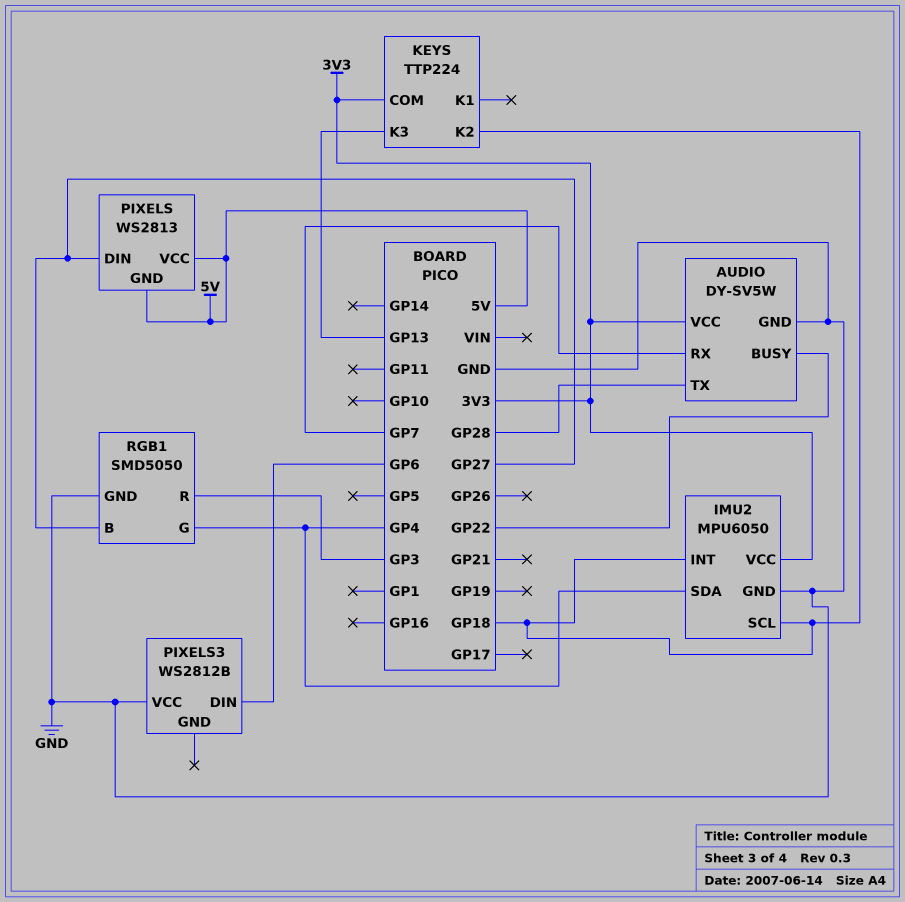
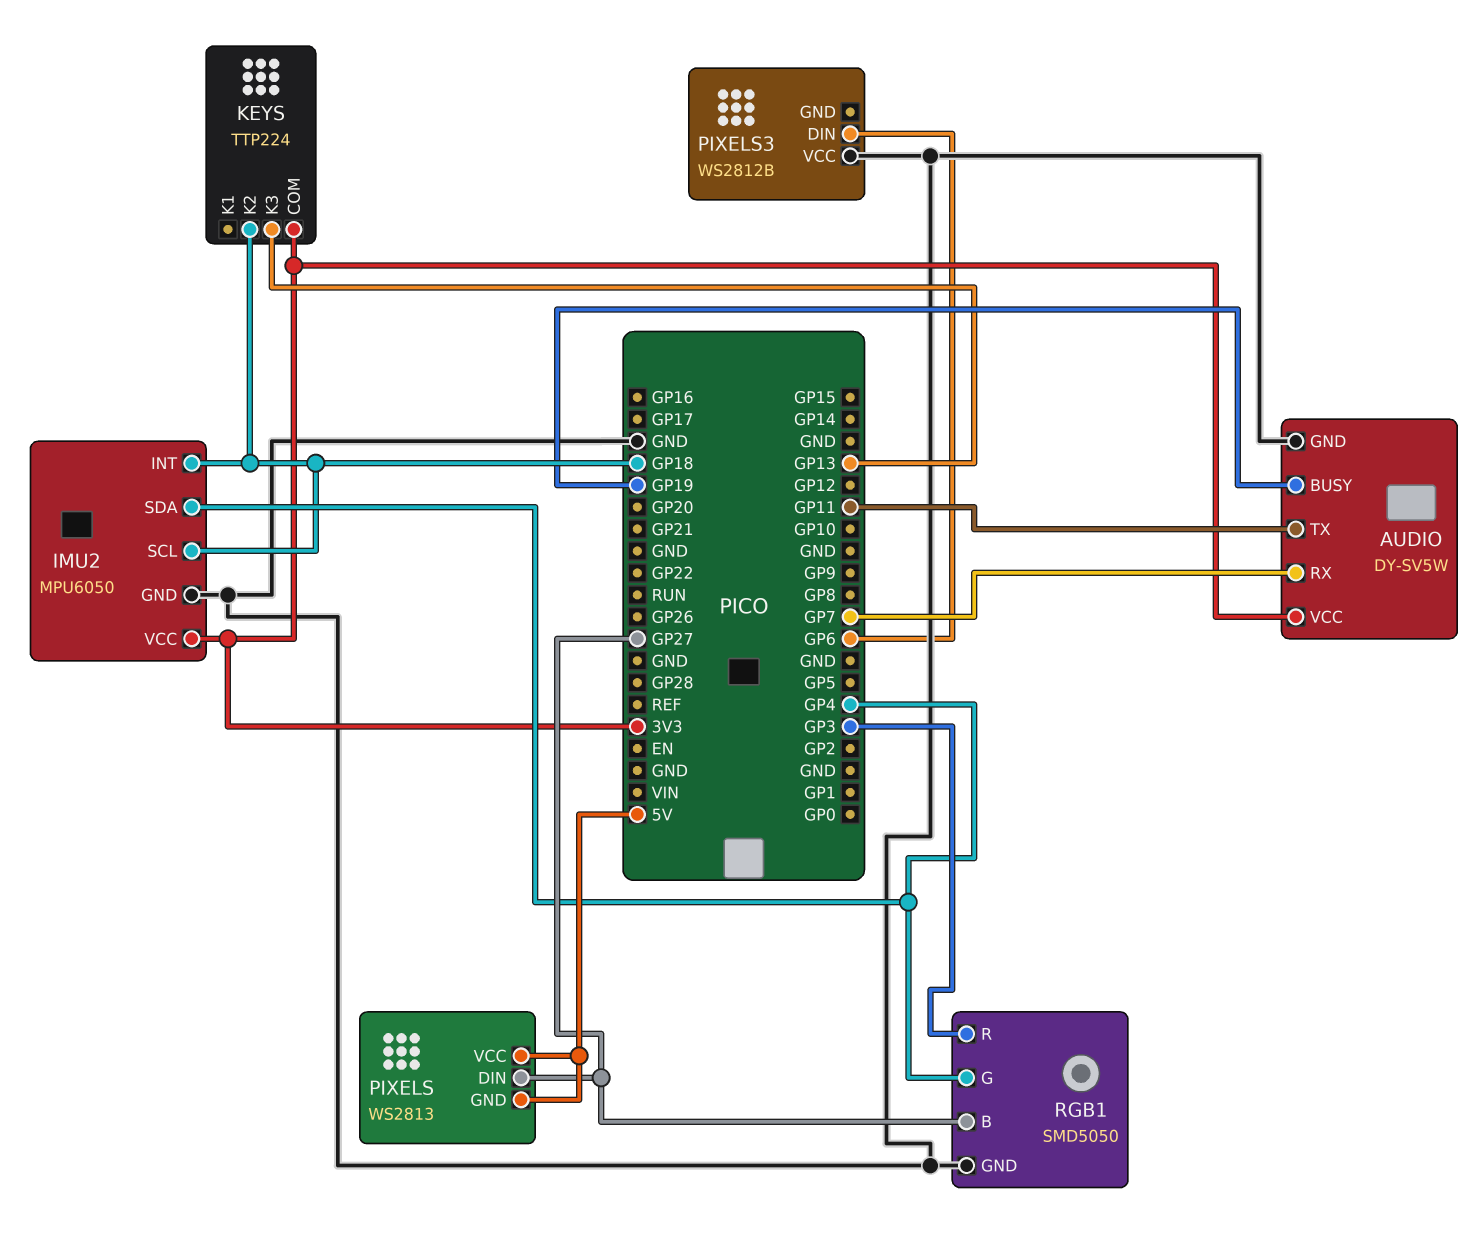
AUDIO pin BUSY: GP22 -> GP19
AUDIO pin TX: GP28 -> GP11

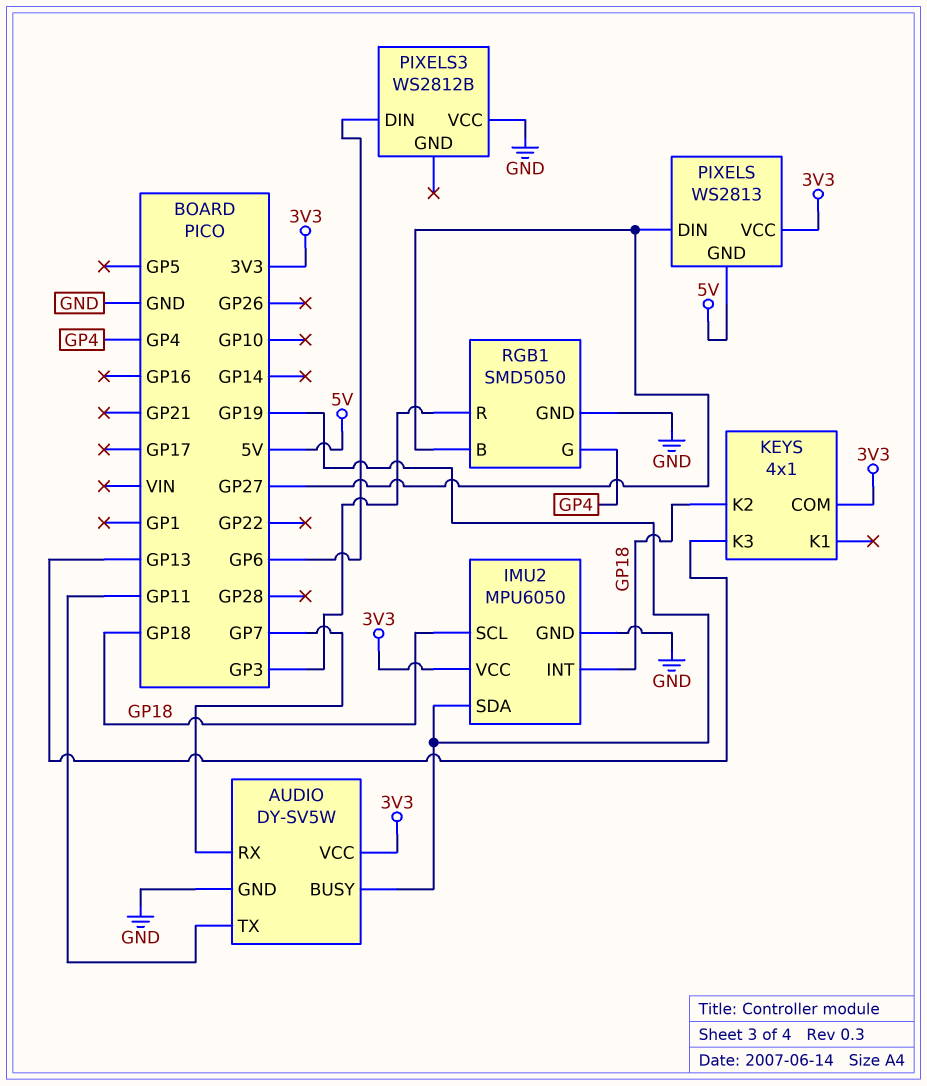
IMU2 pin SDA: GP4 -> GP19
KEYS: TTP224 -> 4x1
PIXELS pin VCC: 5V -> 3V3

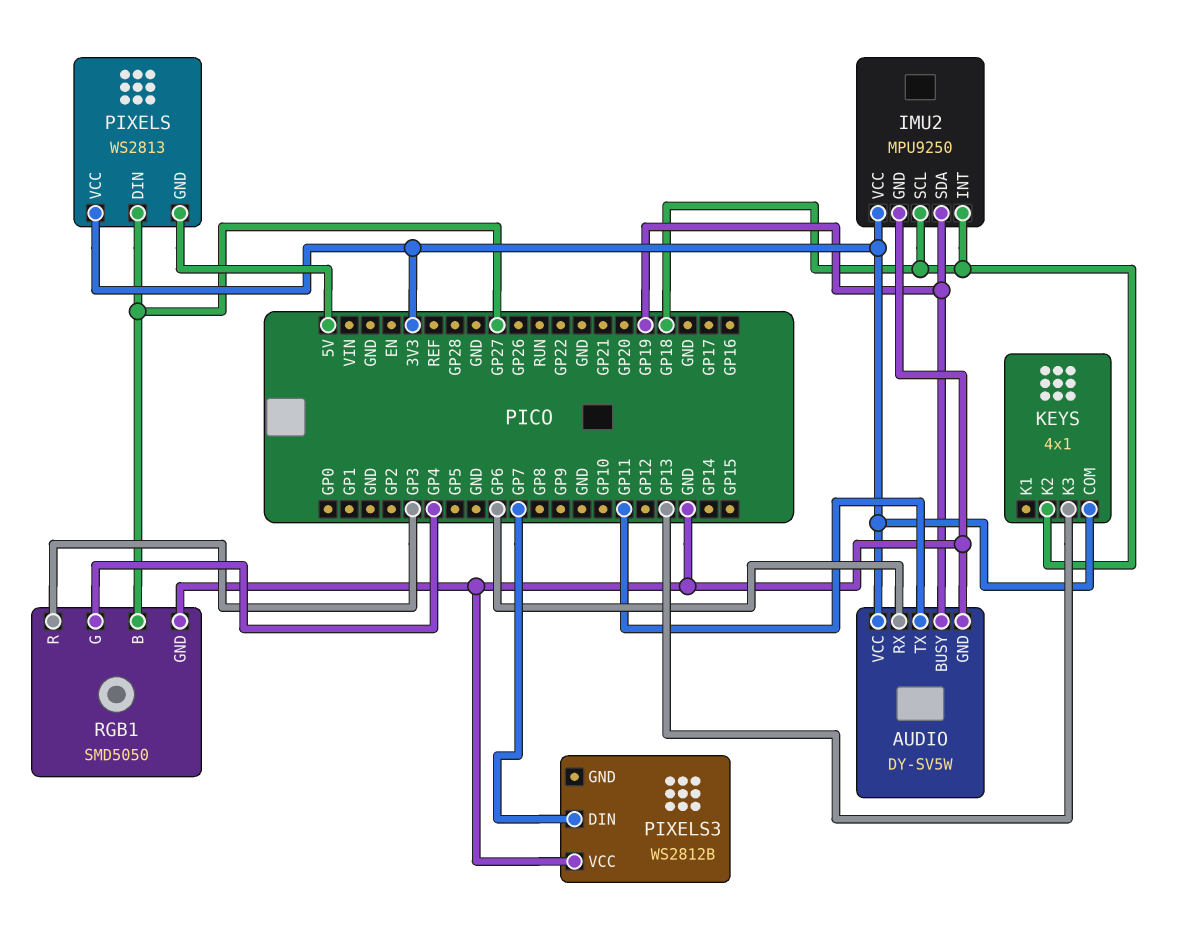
AUDIO pin RX: GP7 -> GP6
IMU2: MPU6050 -> MPU9250
PIXELS3 pin DIN: GP6 -> GP7

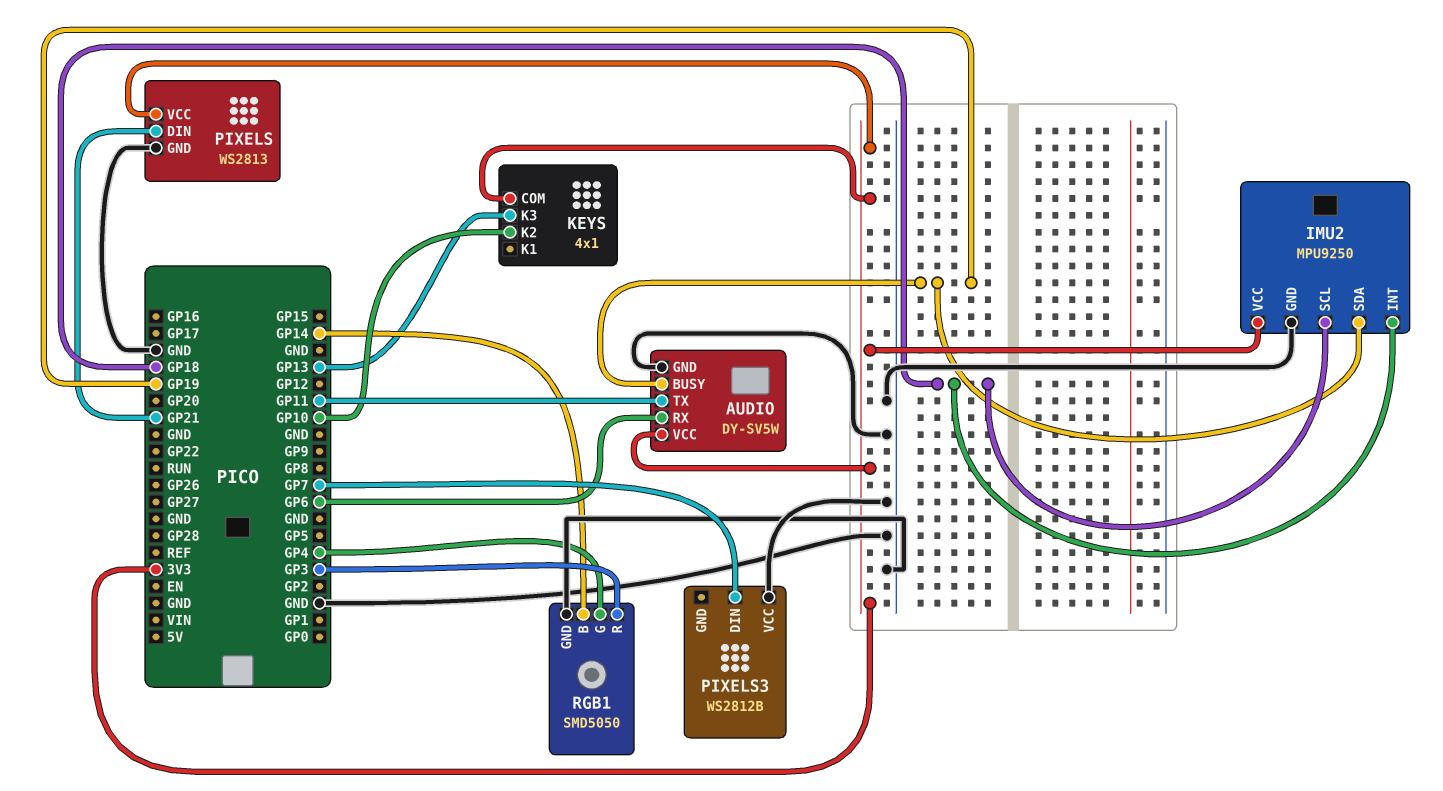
KEYS pin K2: GP18 -> GP10
PIXELS pin DIN: GP27 -> GP21
PIXELS pin GND: 5V -> GND
RGB1 pin B: GP27 -> GP14

